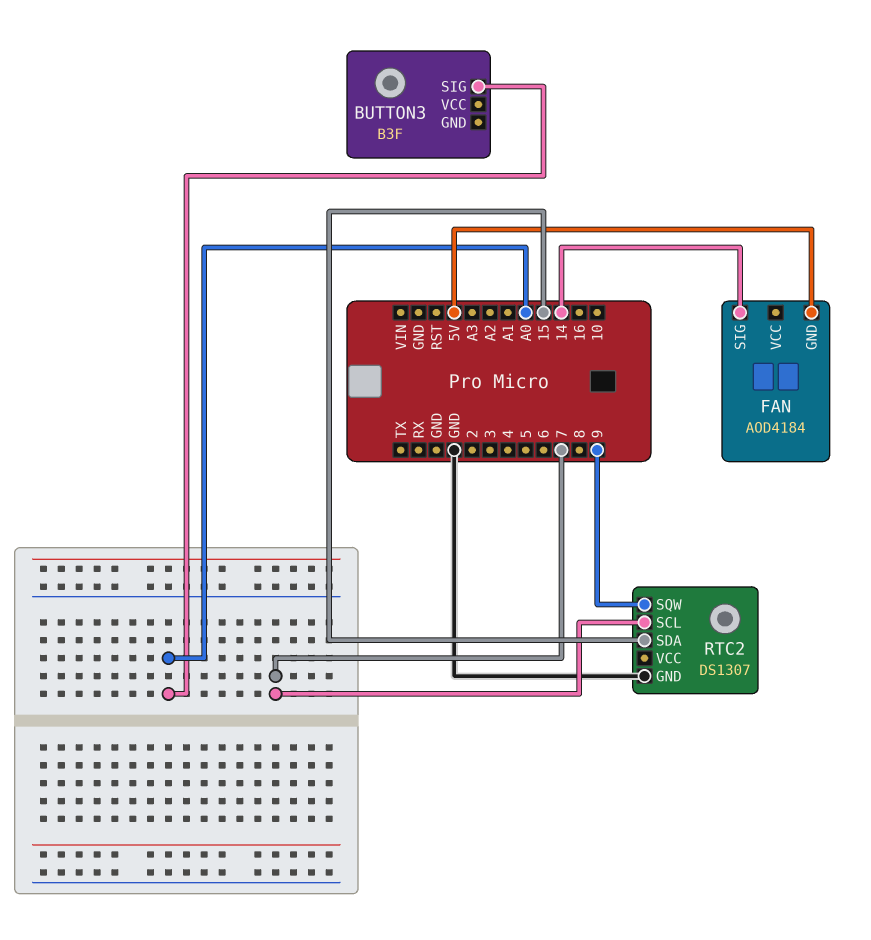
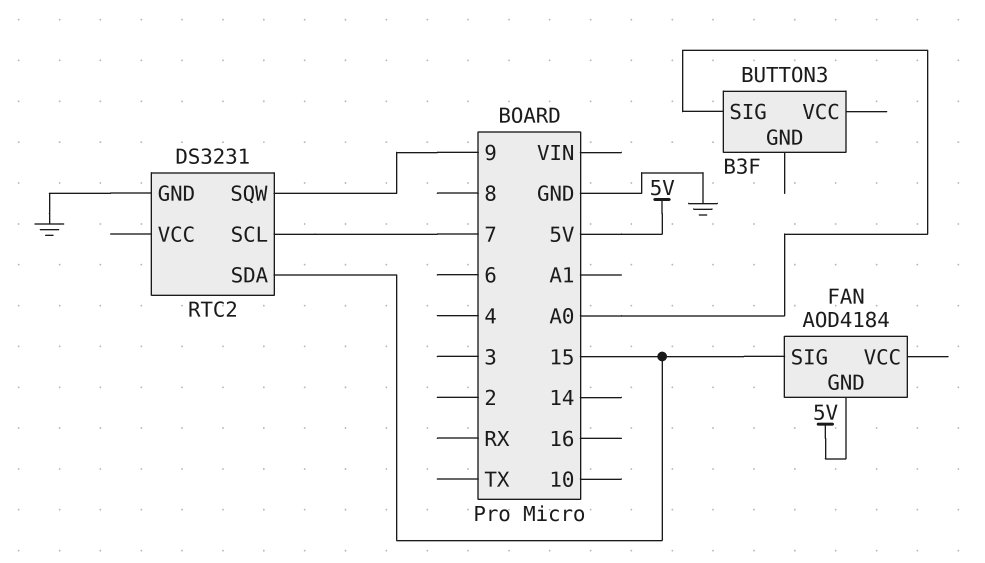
FAN pin SIG: 14 -> 15
RTC2: DS1307 -> DS3231

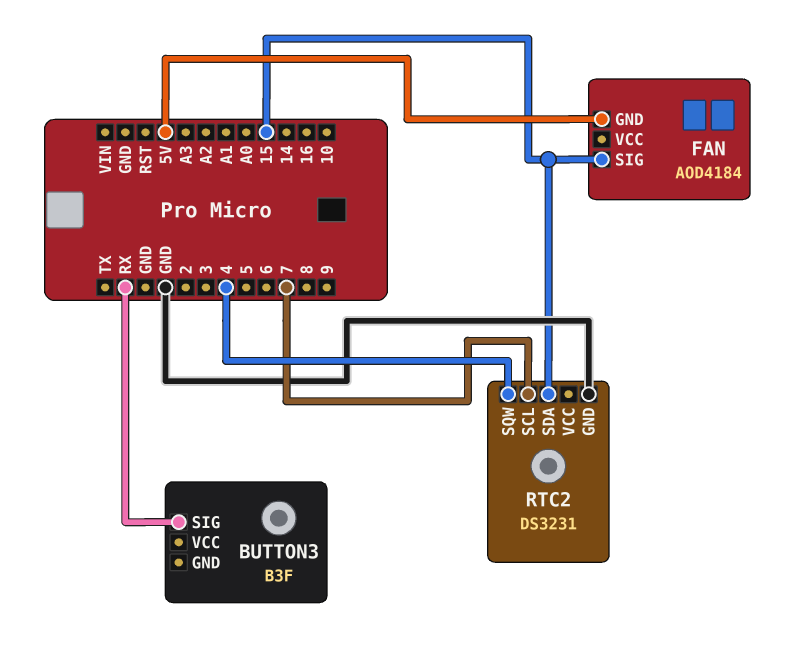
BUTTON3 pin SIG: A0 -> RX
RTC2 pin SQW: 9 -> 4

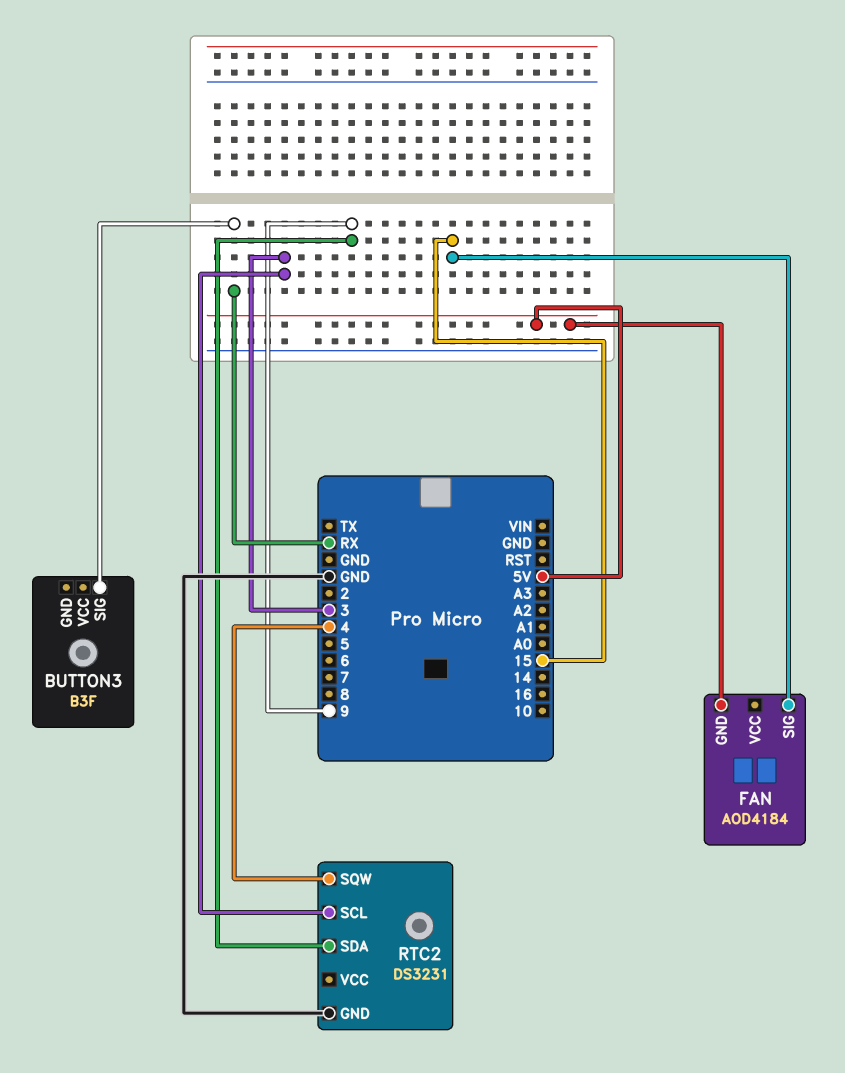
RTC2 pin SCL: 7 -> 3
RTC2 pin SDA: 15 -> 9

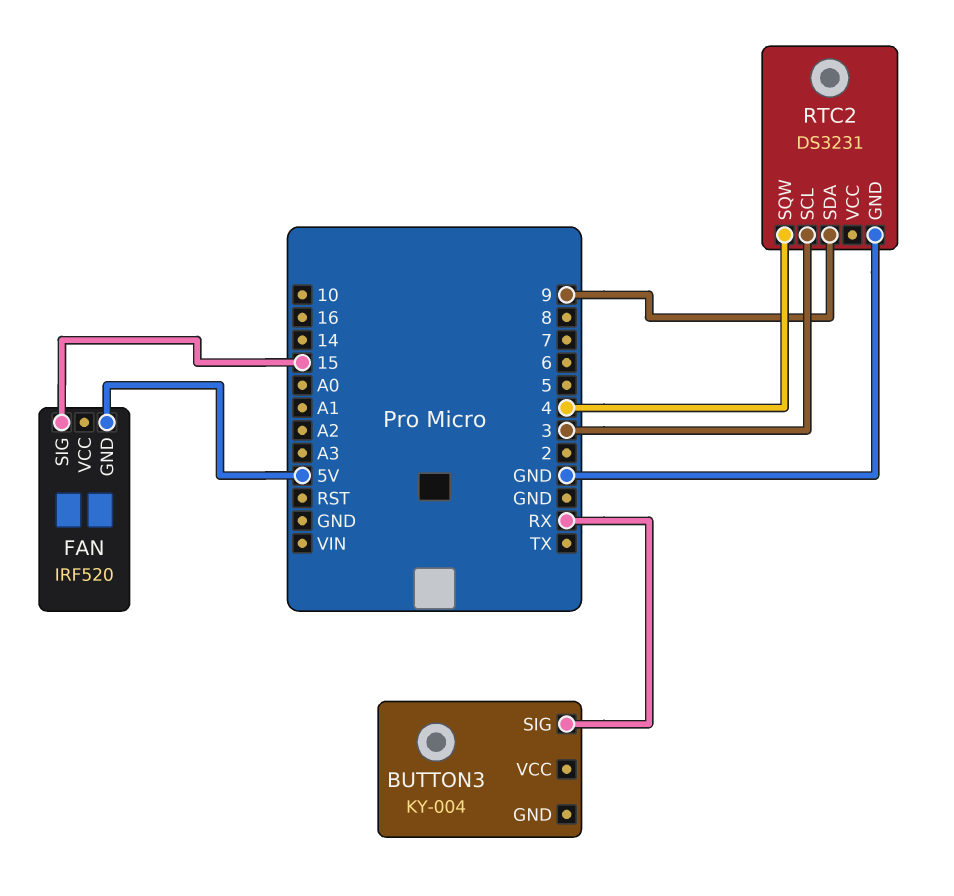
BUTTON3: B3F -> KY-004
FAN: AOD4184 -> IRF520

